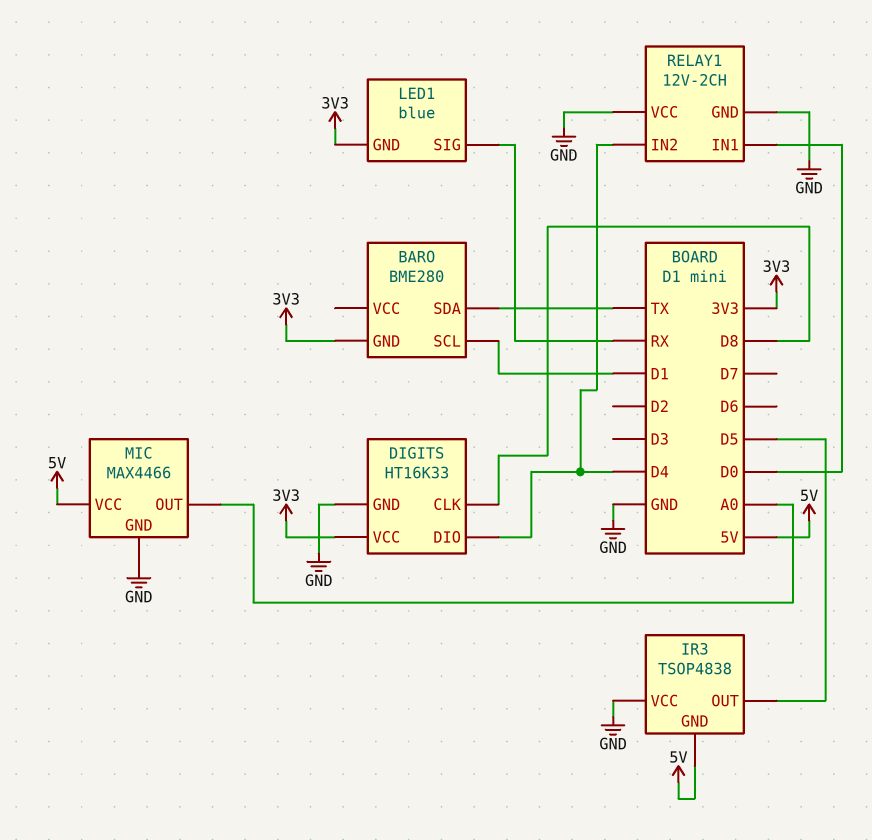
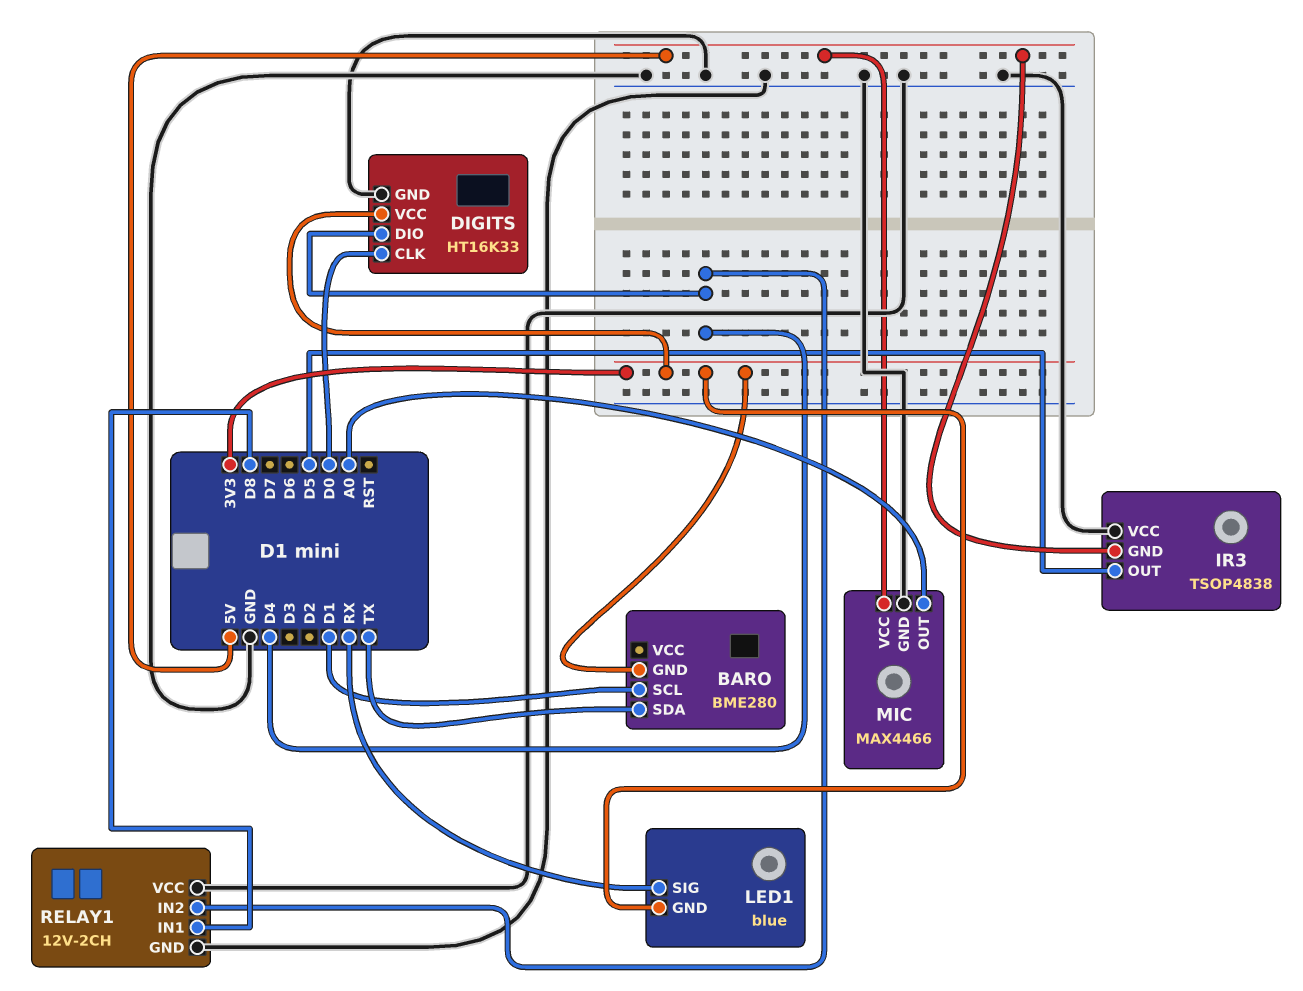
DIGITS pin CLK: D8 -> D0
RELAY1 pin IN1: D0 -> D8

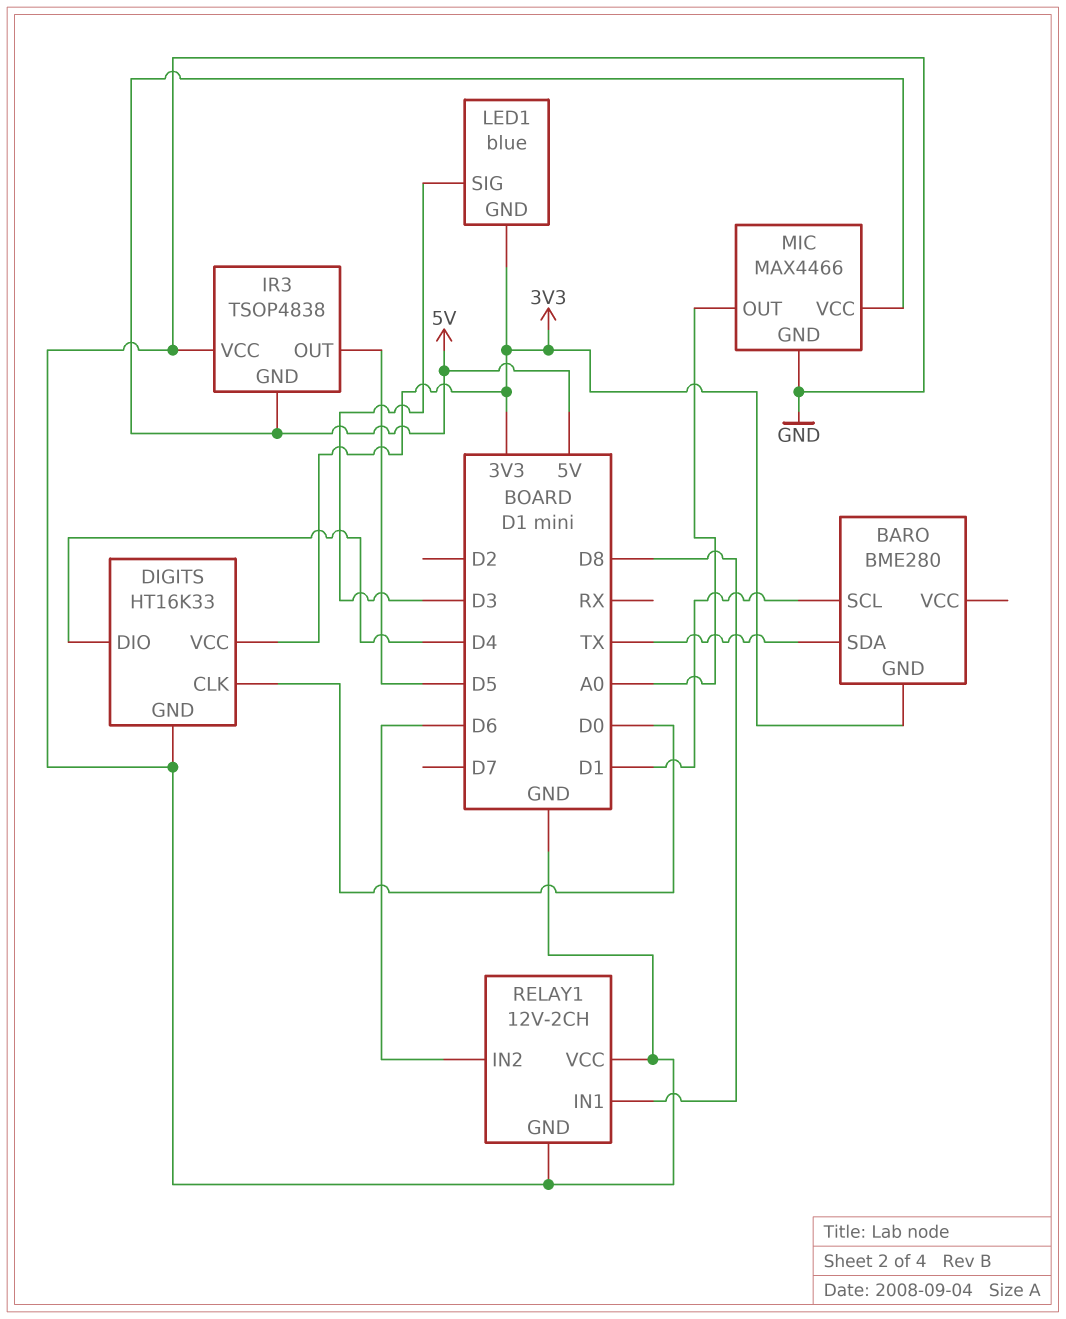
LED1 pin SIG: RX -> D3
RELAY1 pin IN2: D4 -> D6

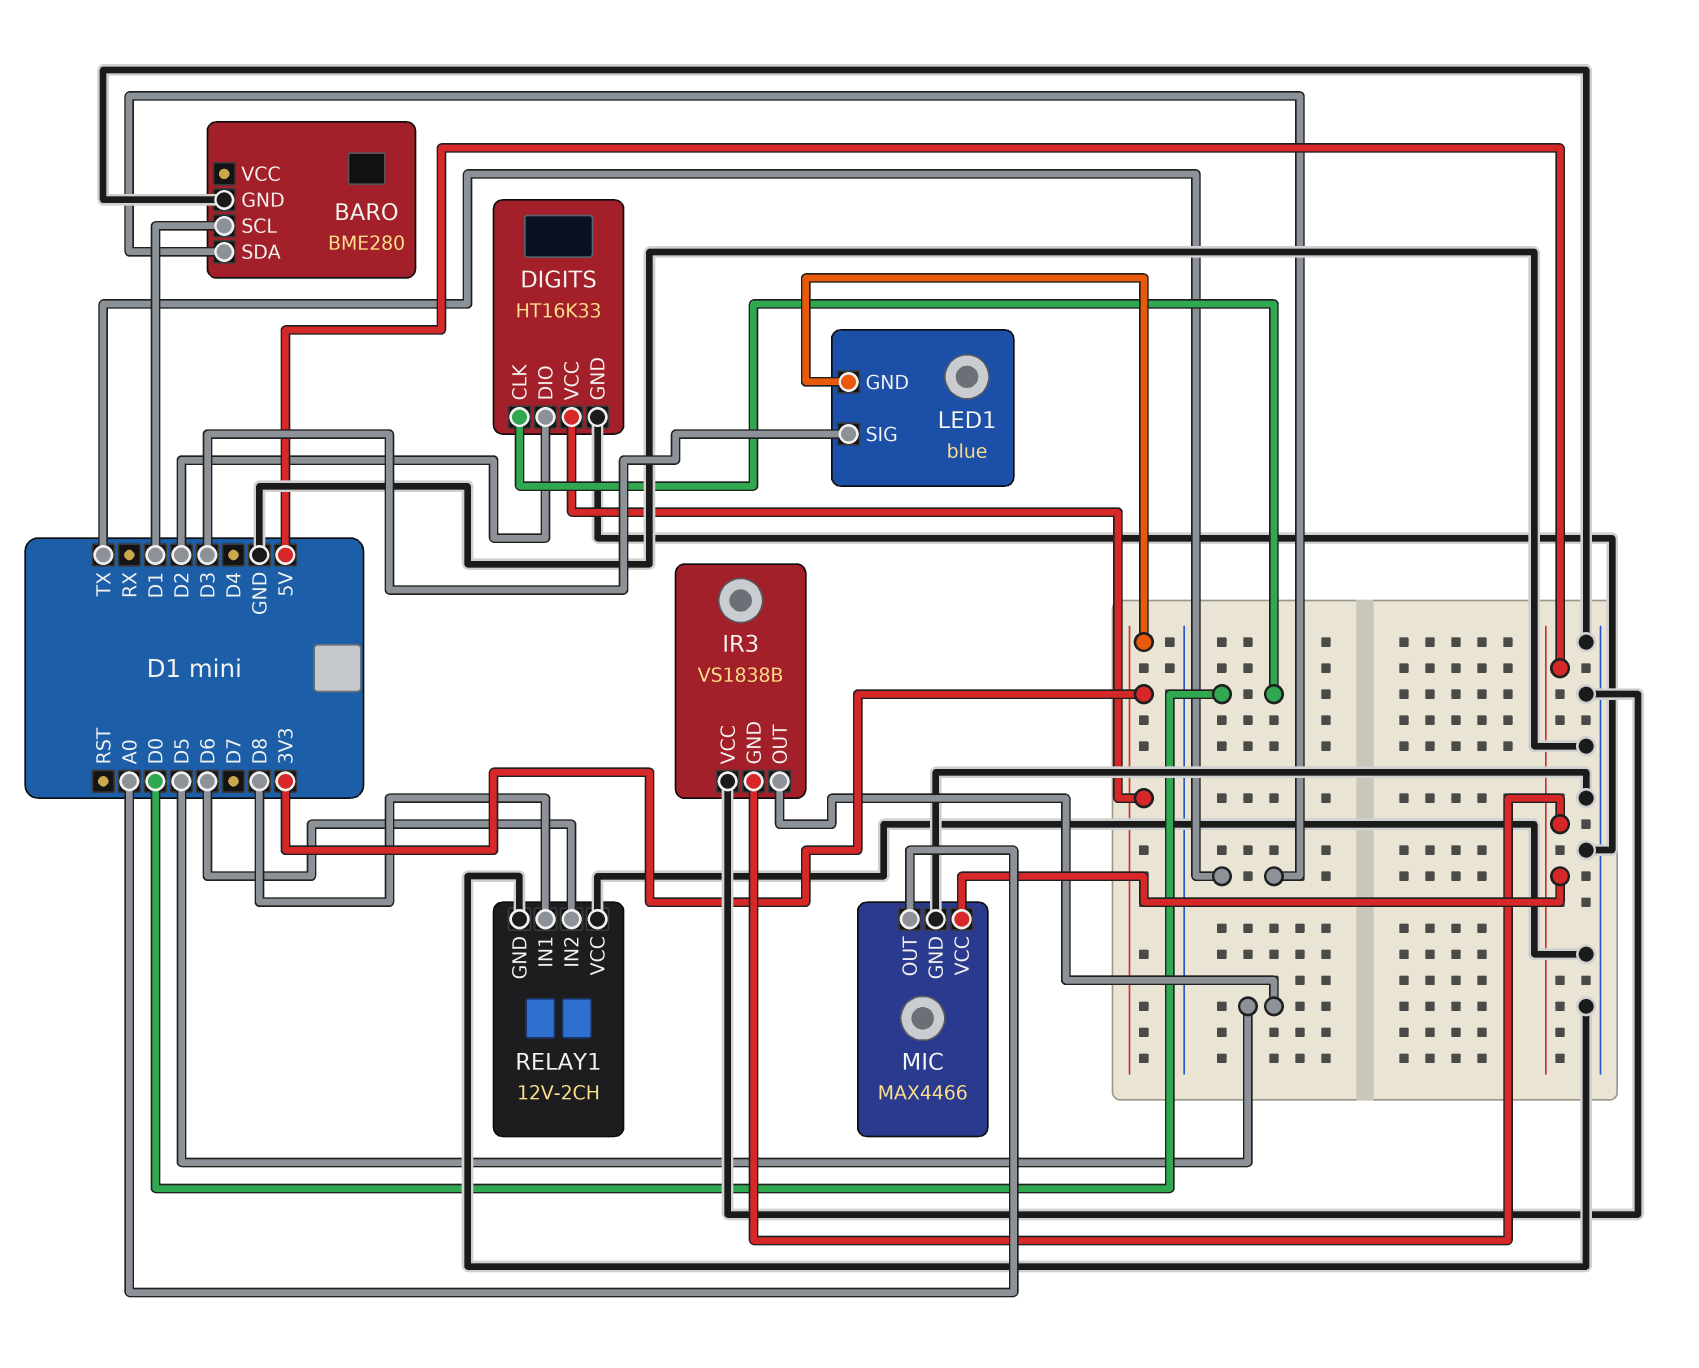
BARO pin GND: 3V3 -> GND
DIGITS pin DIO: D4 -> D2
IR3: TSOP4838 -> VS1838B

